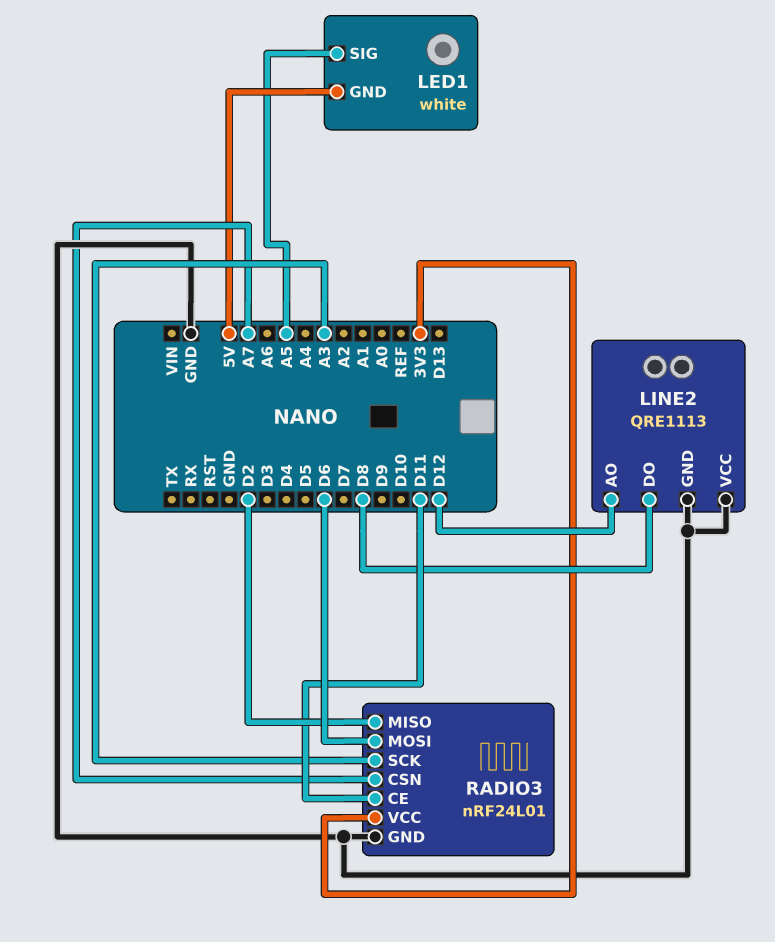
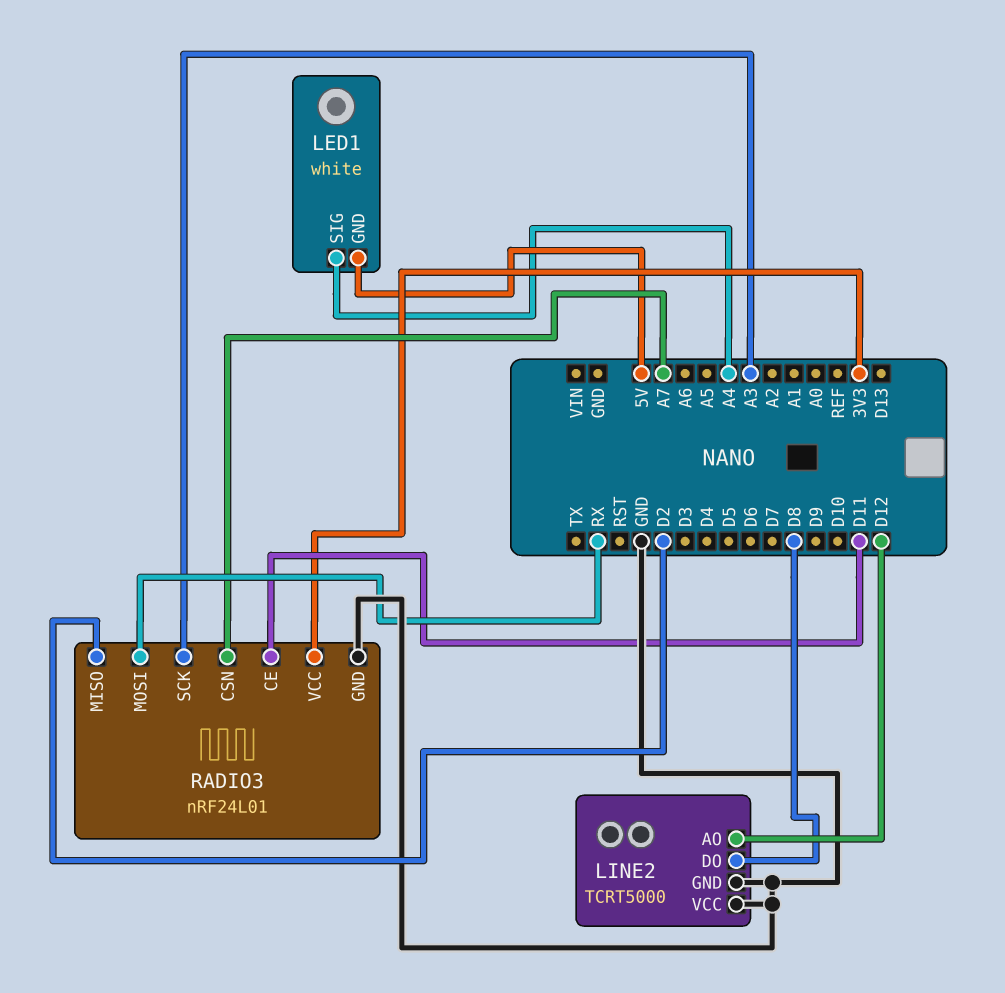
LED1 pin SIG: A5 -> A4
LINE2: QRE1113 -> TCRT5000
RADIO3 pin MOSI: D6 -> RX

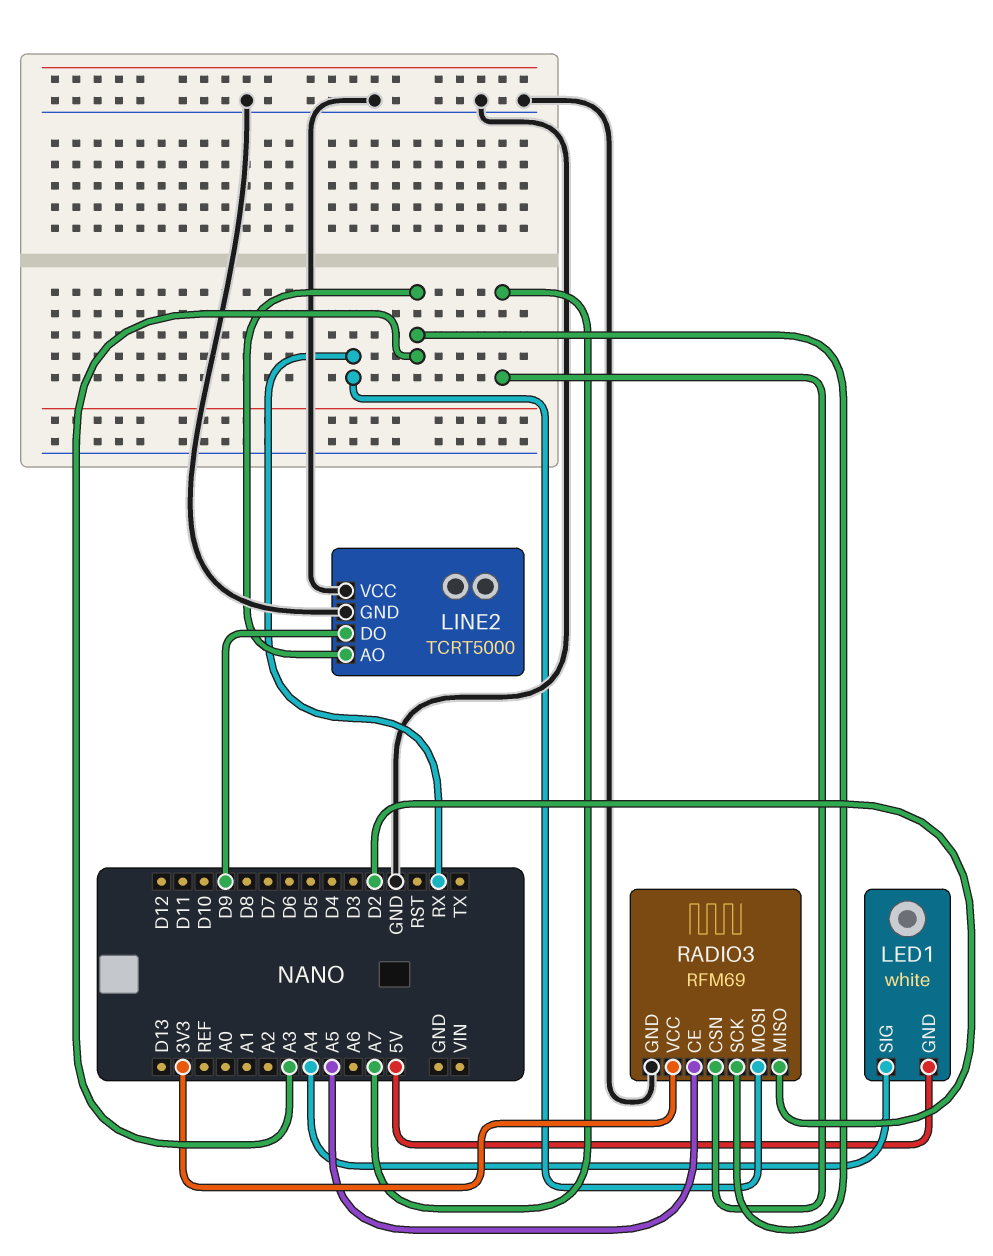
LINE2 pin AO: D12 -> A3
LINE2 pin DO: D8 -> D9
RADIO3: nRF24L01 -> RFM69
RADIO3 pin CE: D11 -> A5

